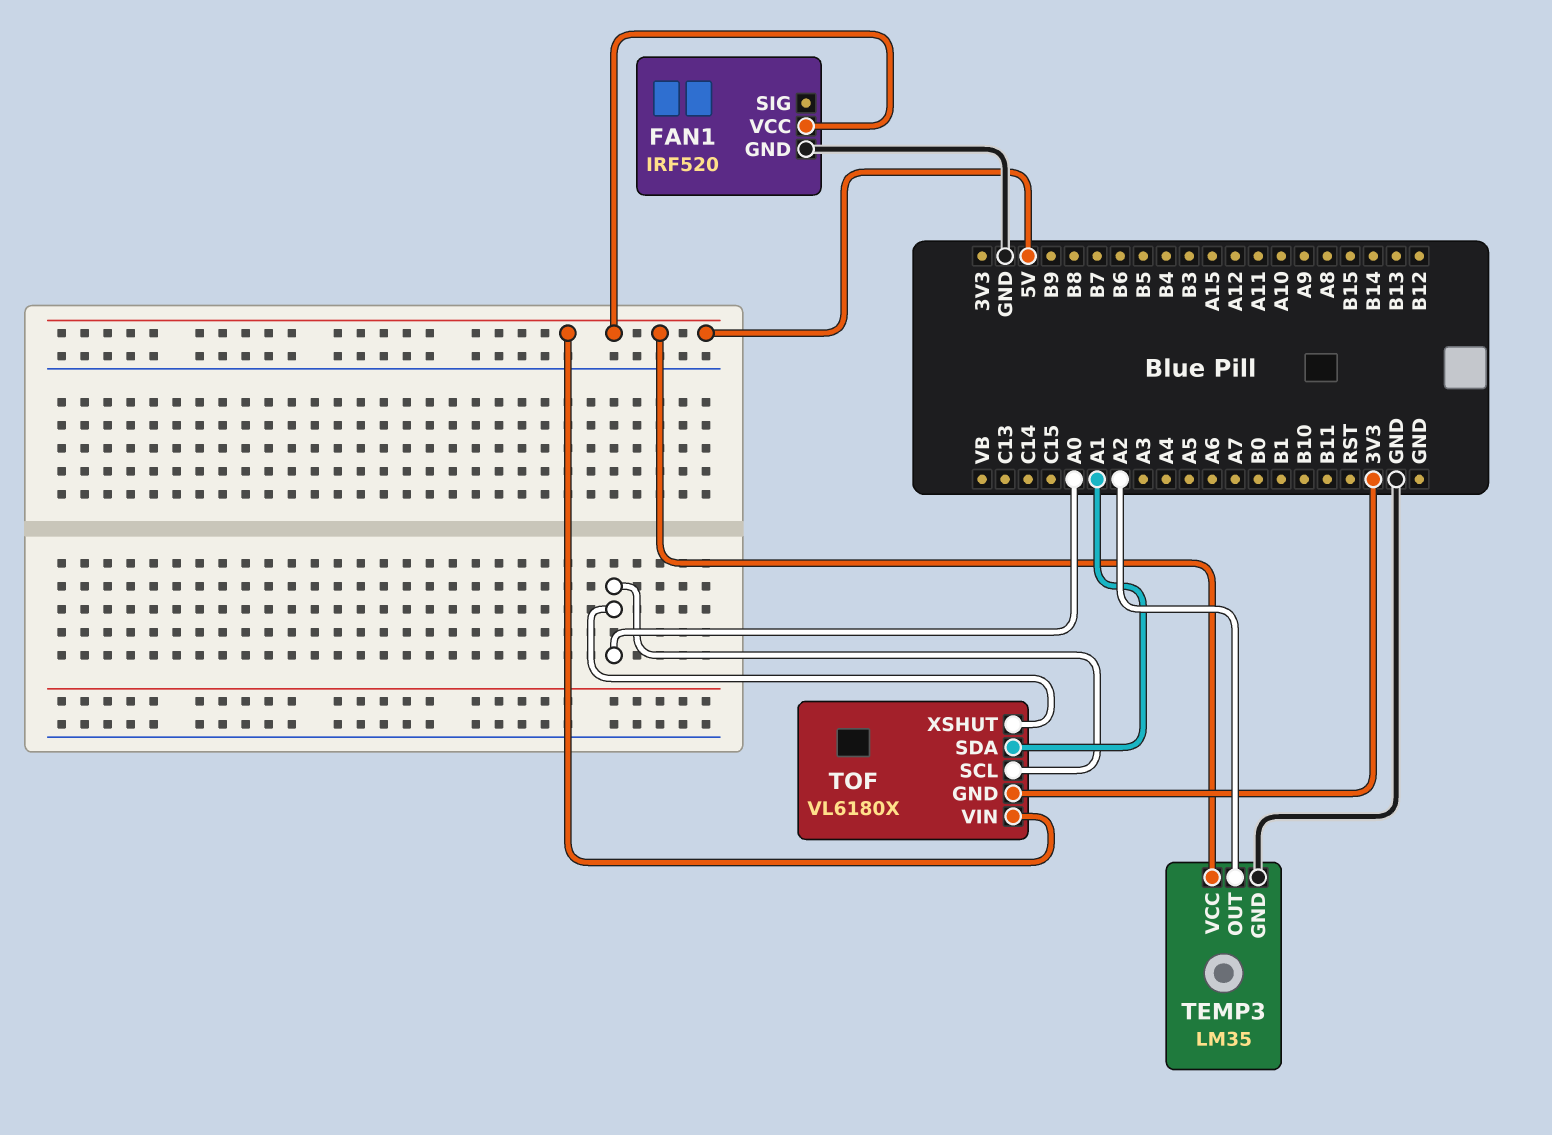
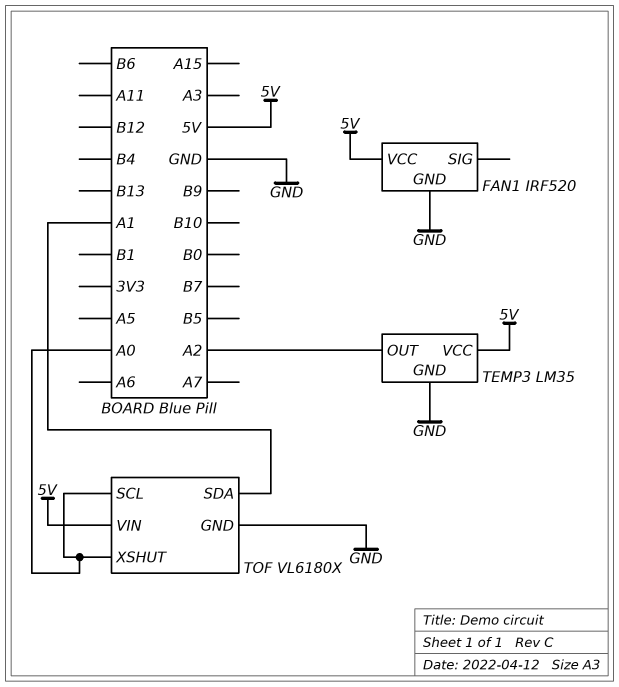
TOF pin GND: 3V3 -> GND

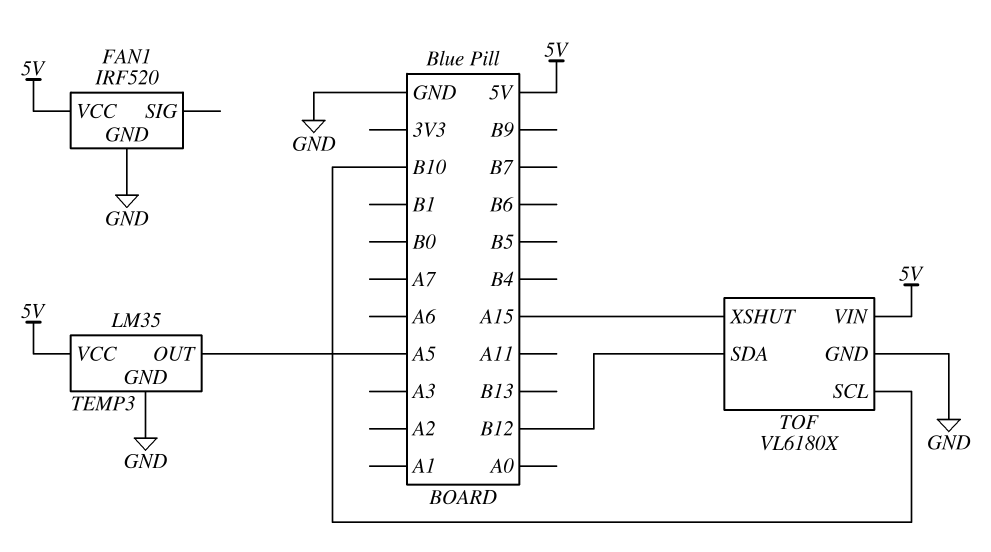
TEMP3 pin OUT: A2 -> A5
TOF pin SCL: A0 -> B10
TOF pin SDA: A1 -> B12
TOF pin XSHUT: A0 -> A15

